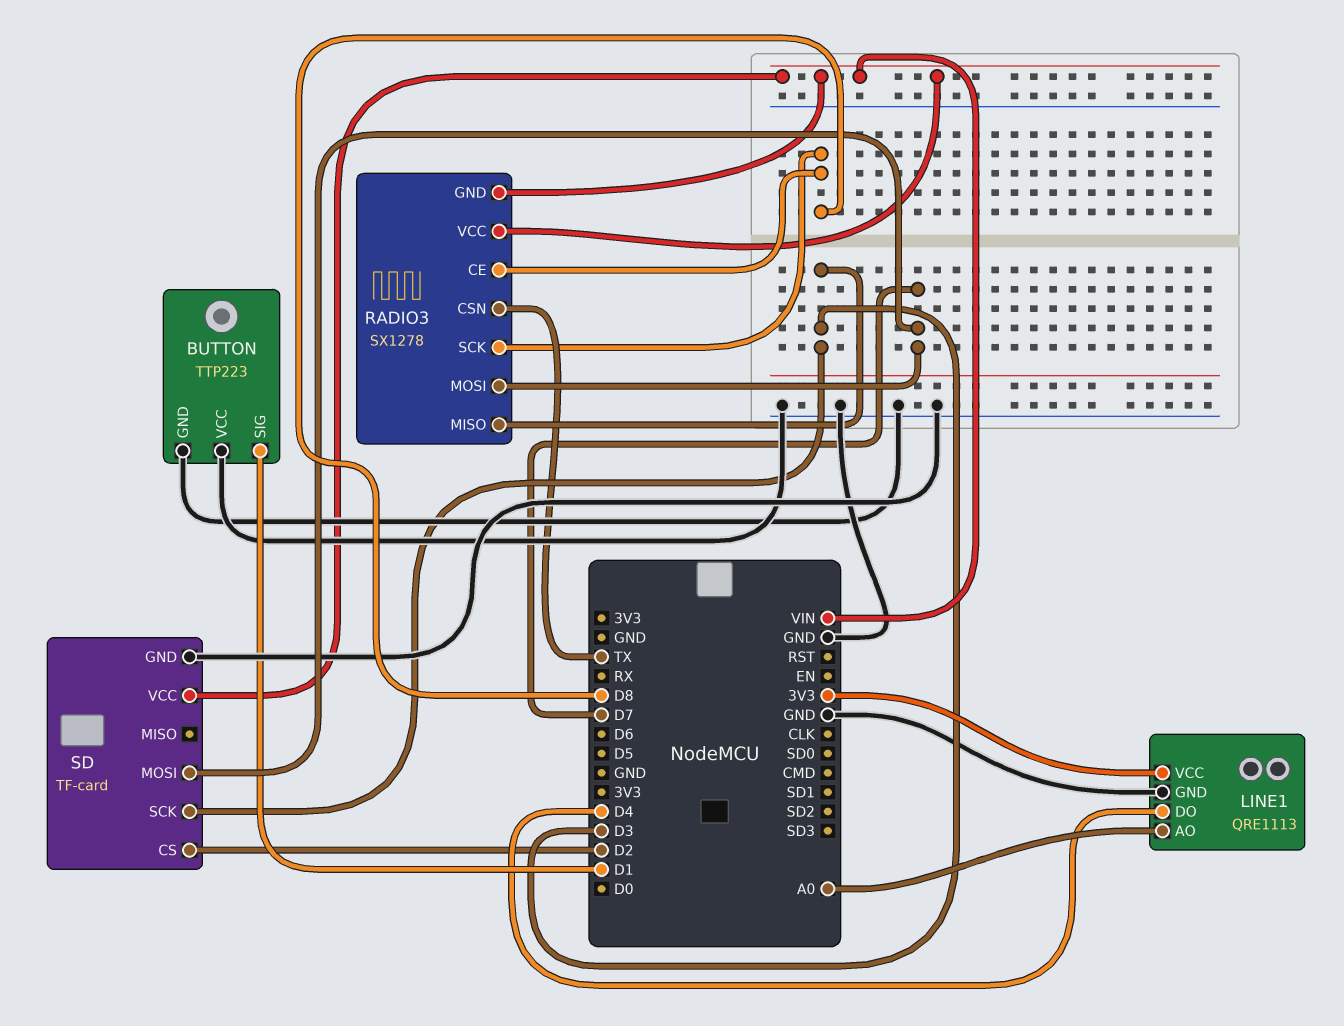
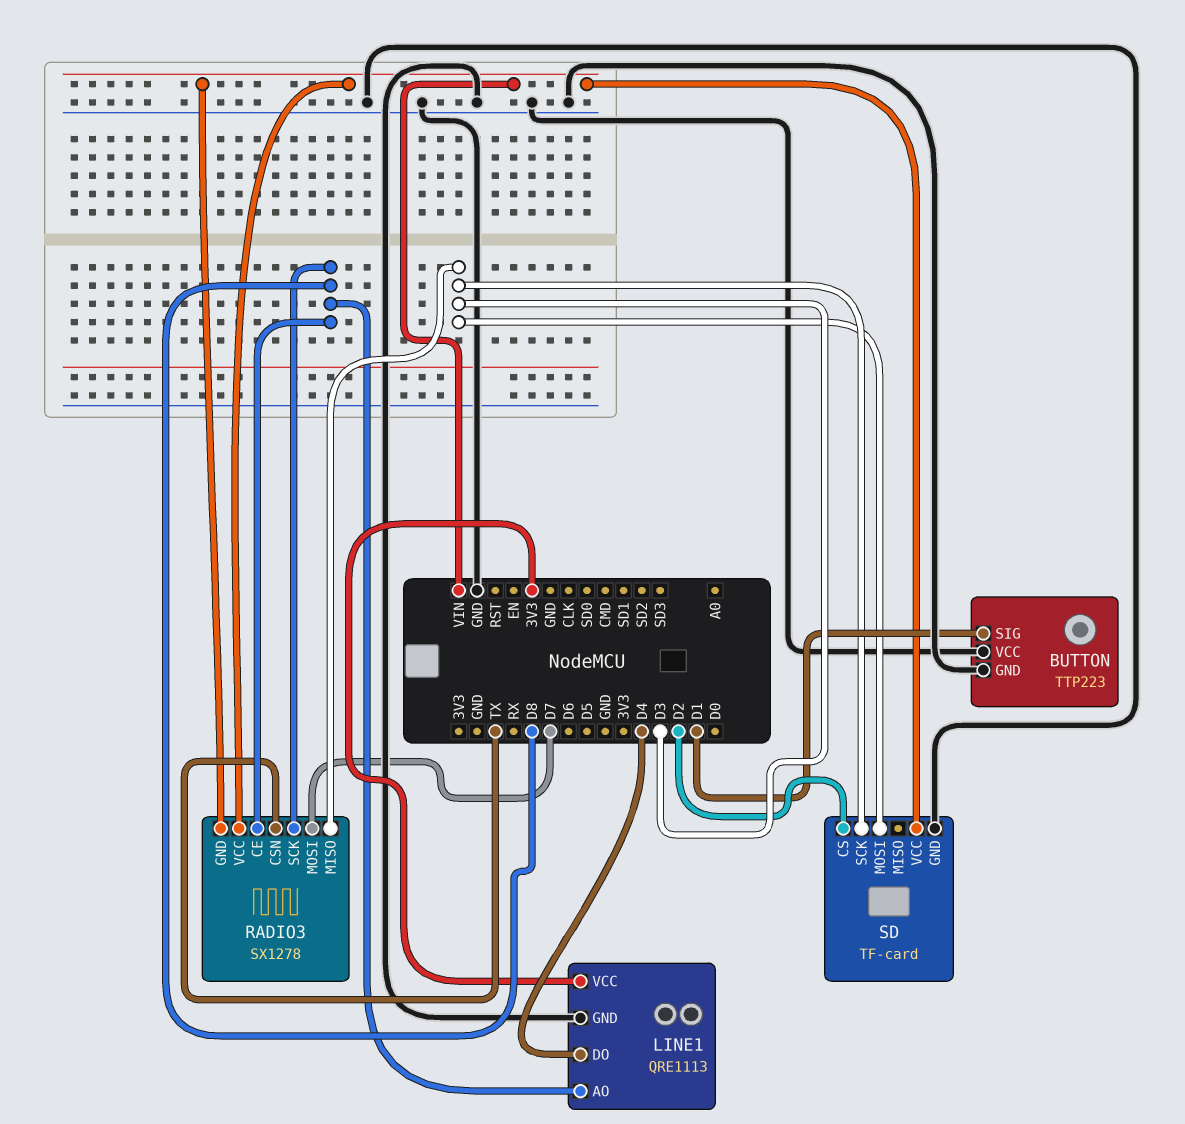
LINE1 pin AO: A0 -> D8
SD pin MOSI: D7 -> D3

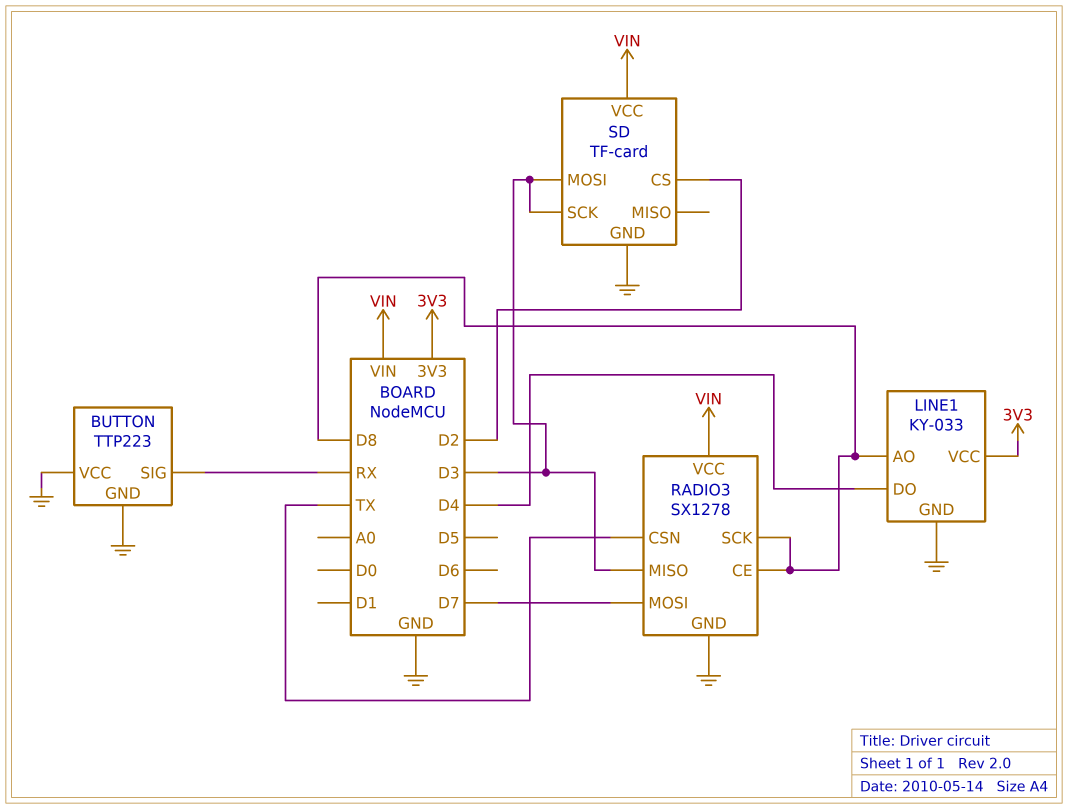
BUTTON pin SIG: D1 -> RX
LINE1: QRE1113 -> KY-033
RADIO3 pin GND: VIN -> GND

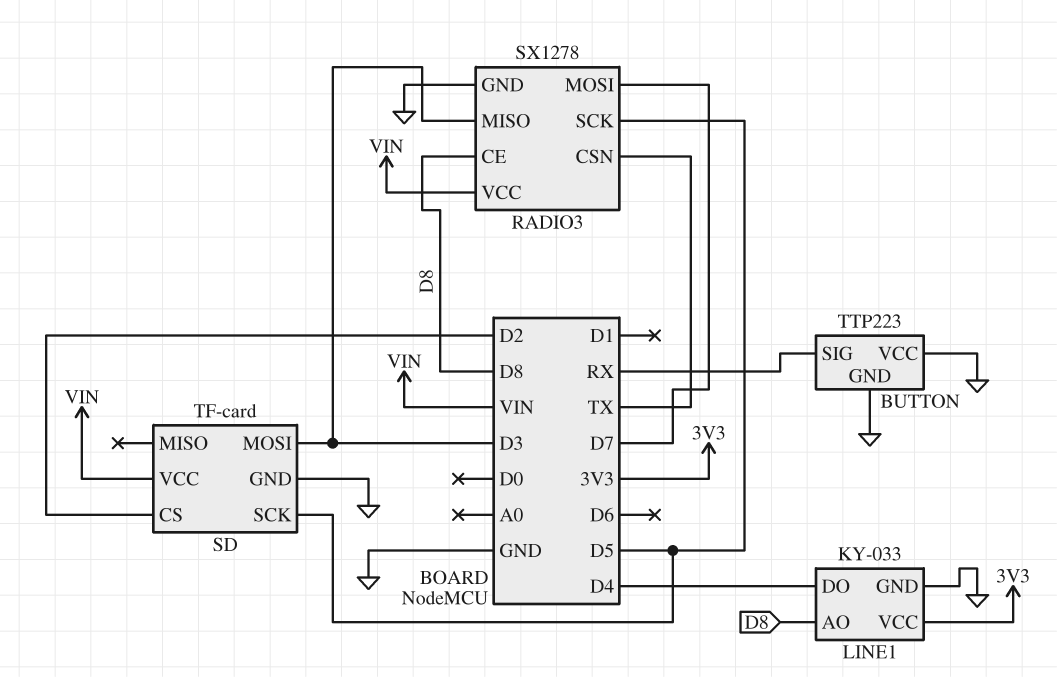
RADIO3 pin SCK: D8 -> D5
SD pin SCK: D3 -> D5

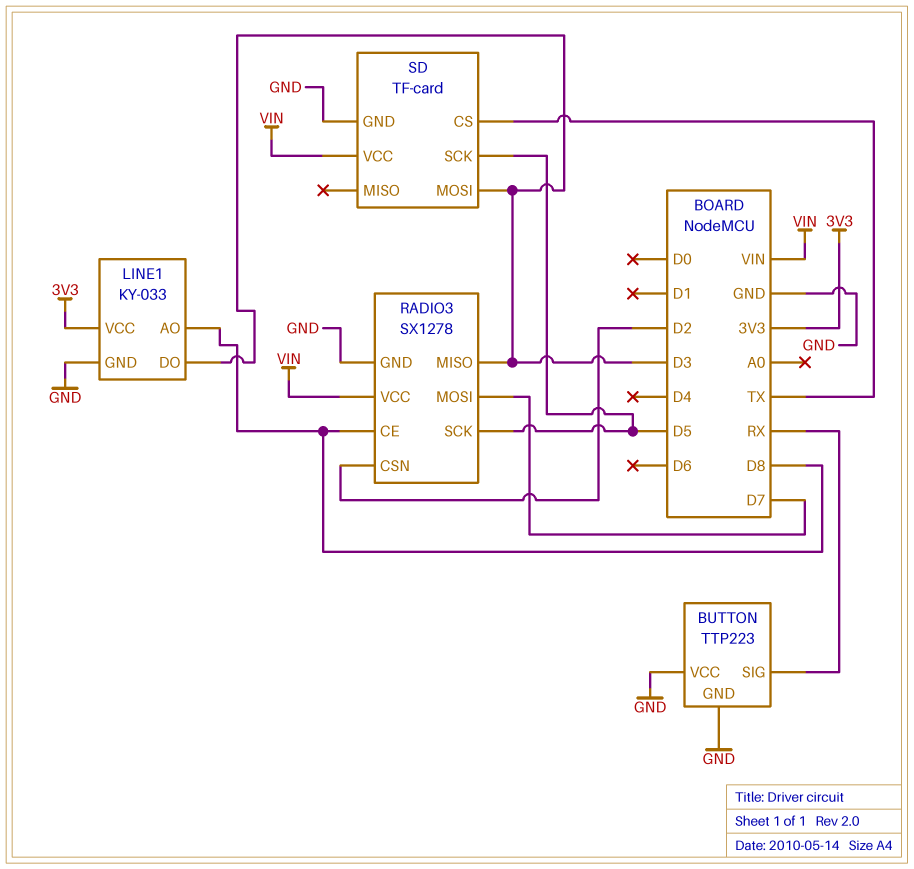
LINE1 pin DO: D4 -> D3
RADIO3 pin CSN: TX -> D2
SD pin CS: D2 -> TX

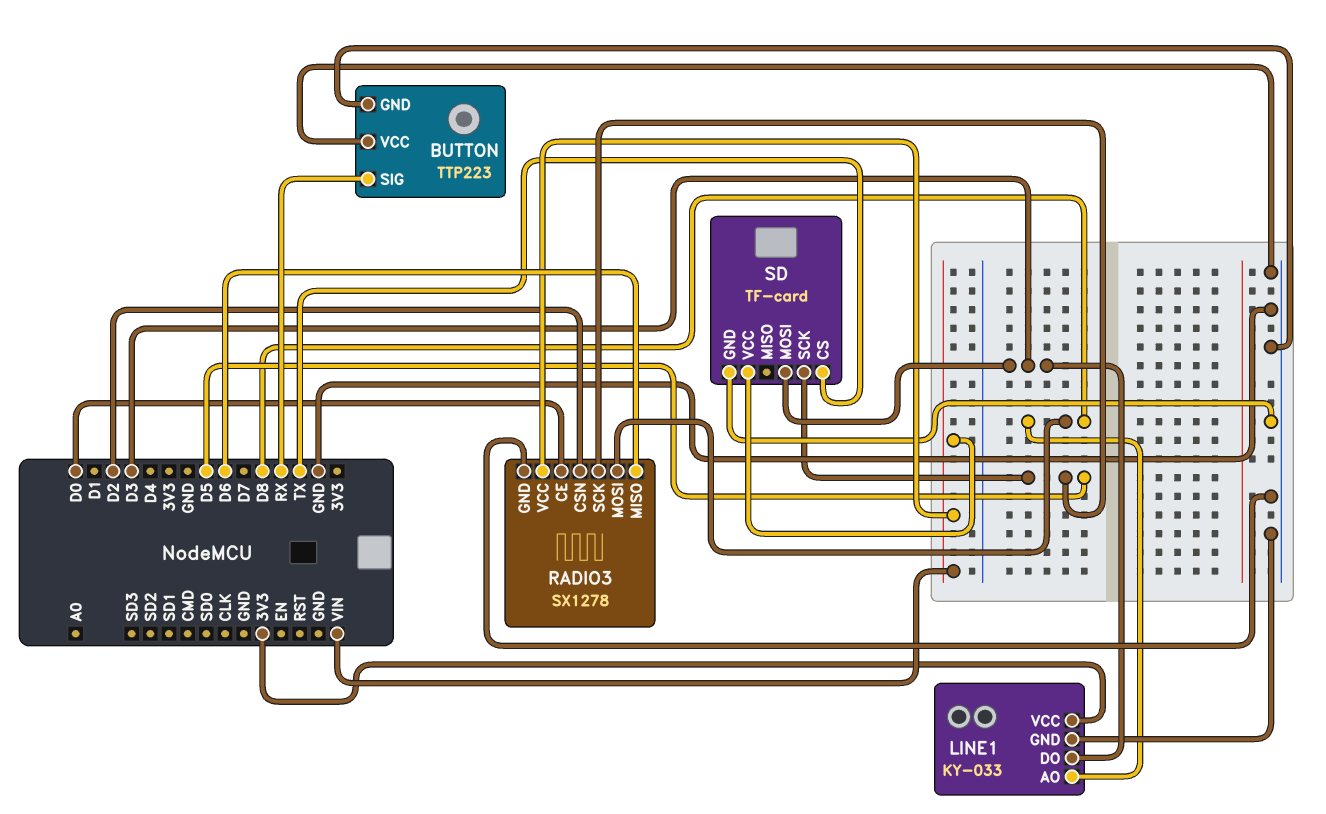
RADIO3 pin CE: D8 -> D0
RADIO3 pin MISO: D3 -> D6
RADIO3 pin MOSI: D7 -> D8

